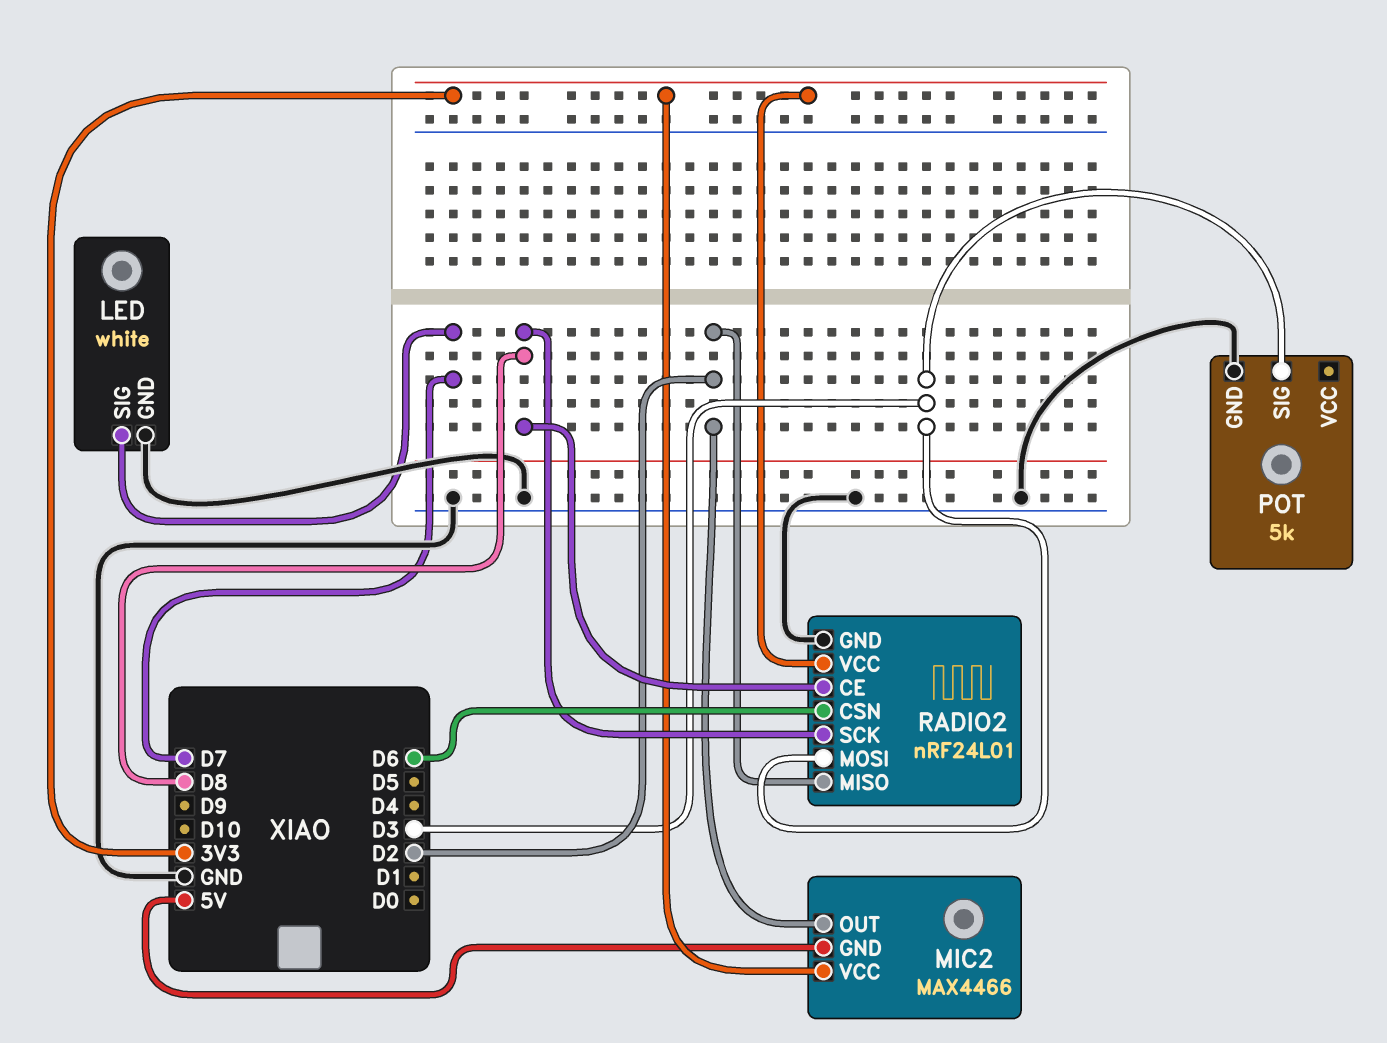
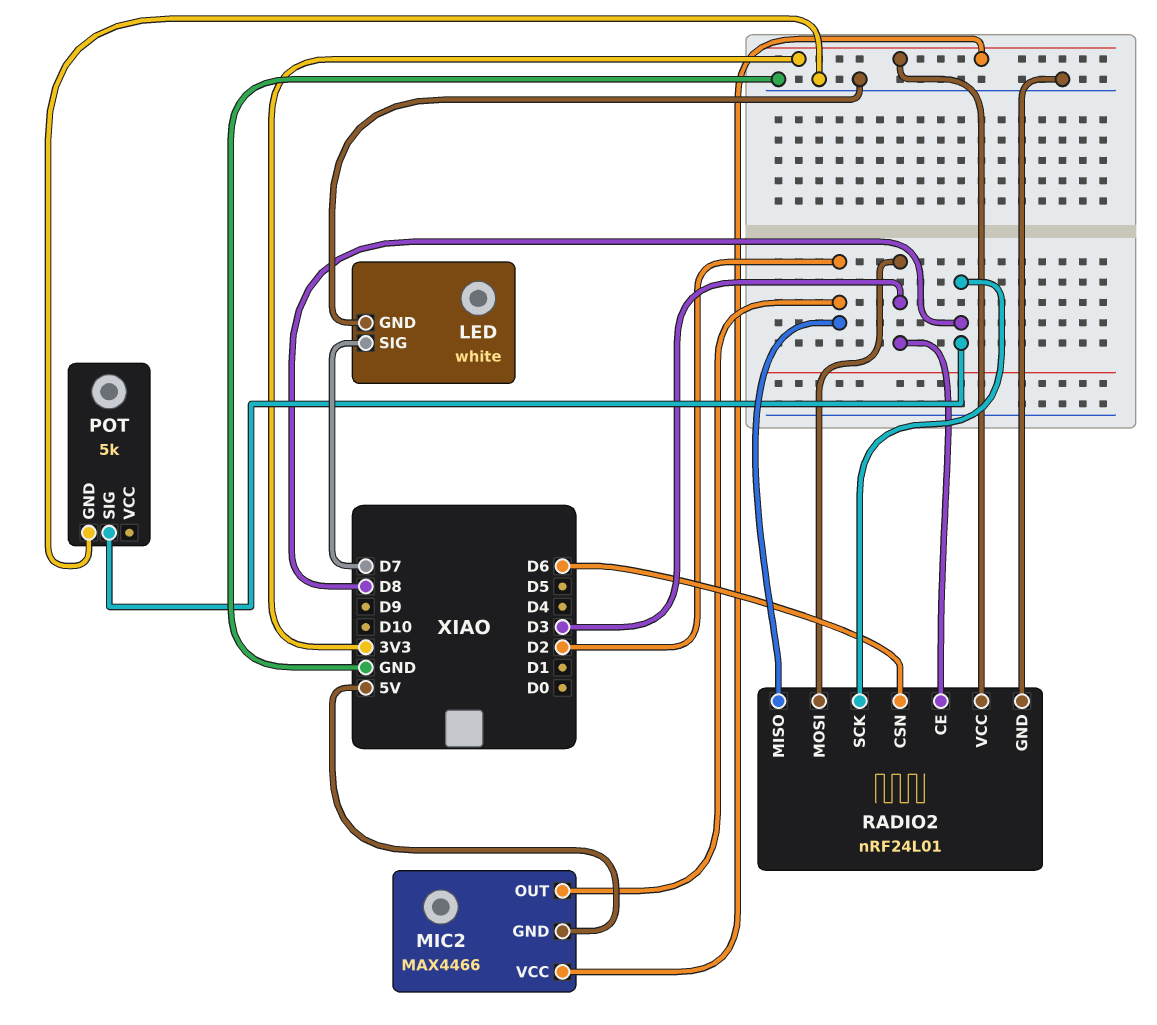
POT pin SIG: D3 -> D8
RADIO2 pin CE: D8 -> D3

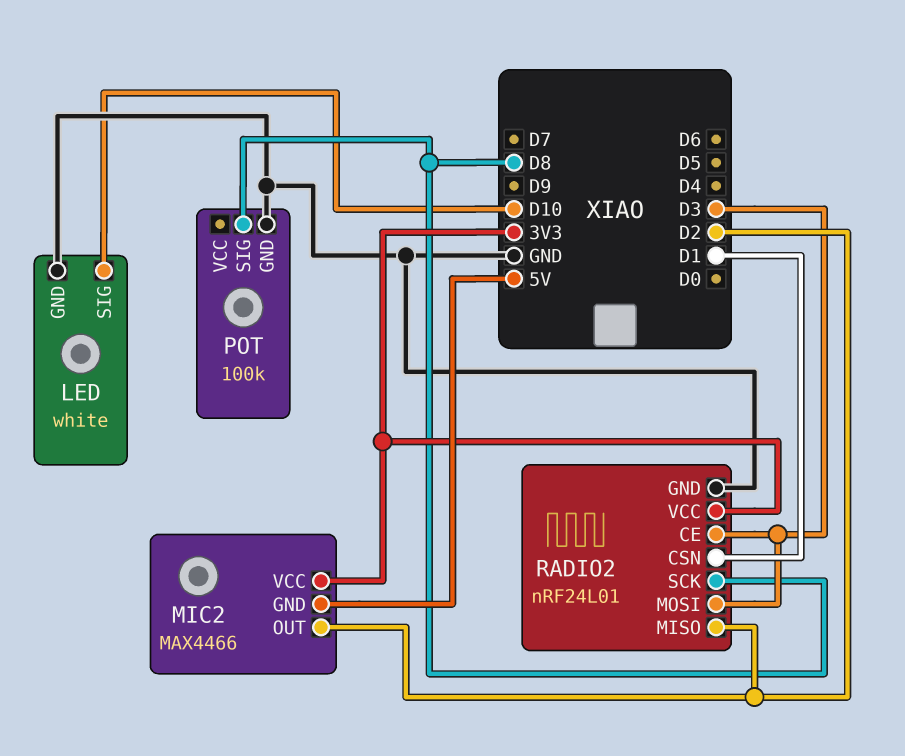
LED pin SIG: D7 -> D10
POT: 5k -> 100k
RADIO2 pin CSN: D6 -> D1

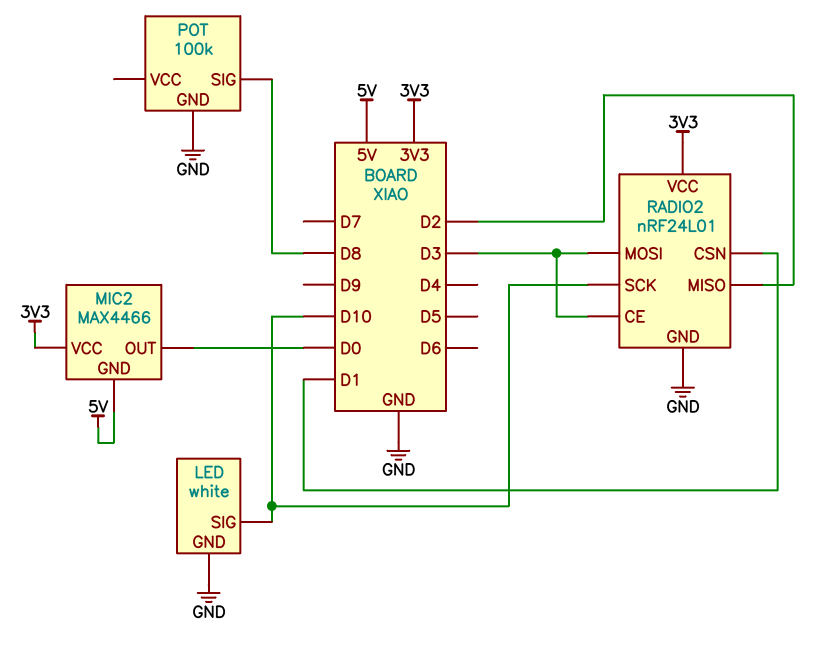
MIC2 pin OUT: D2 -> D0
RADIO2 pin SCK: D8 -> D10

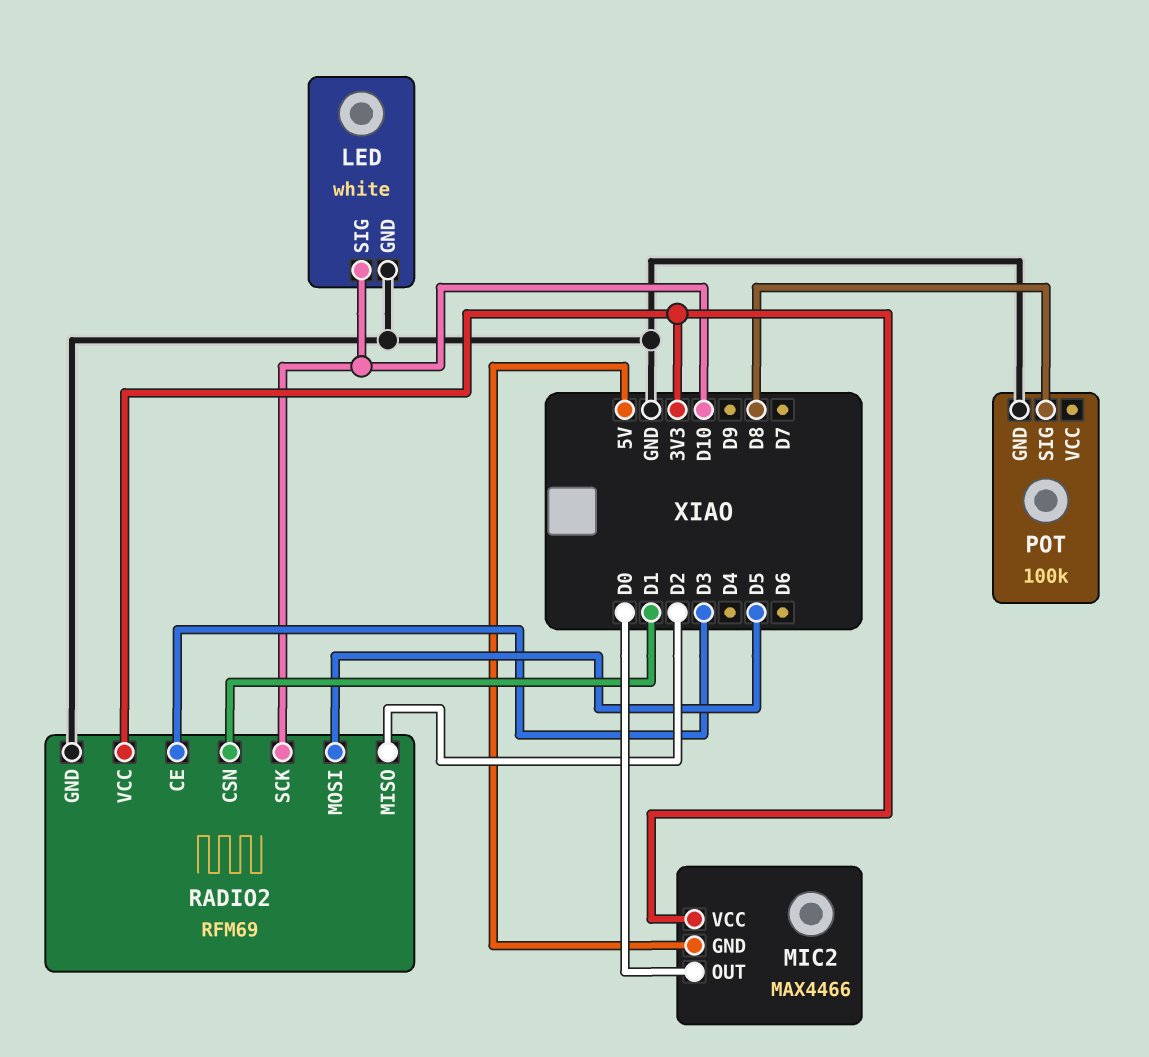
RADIO2: nRF24L01 -> RFM69
RADIO2 pin MOSI: D3 -> D5

